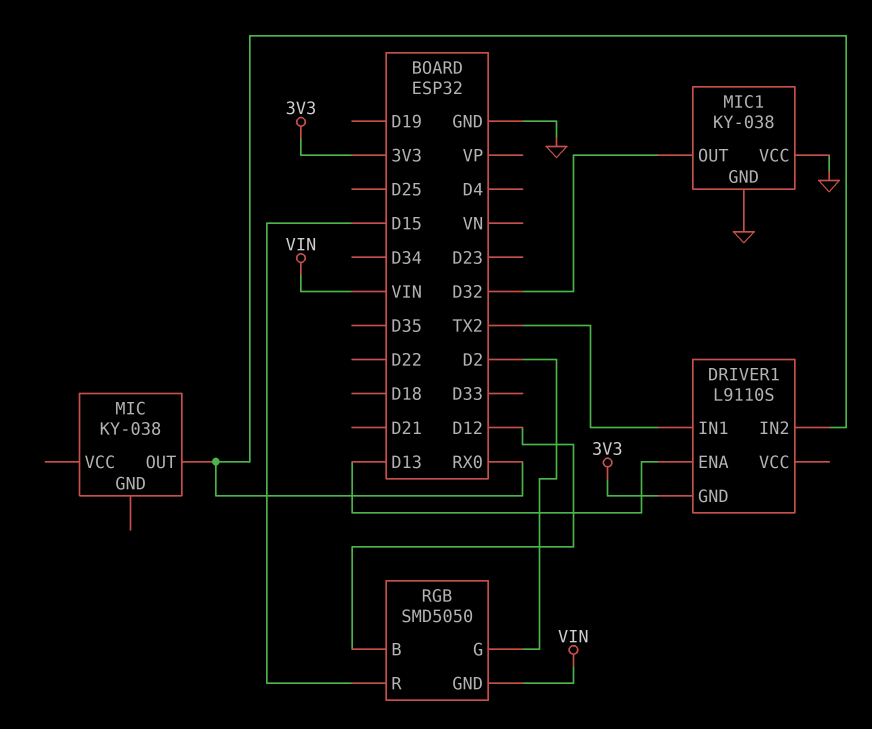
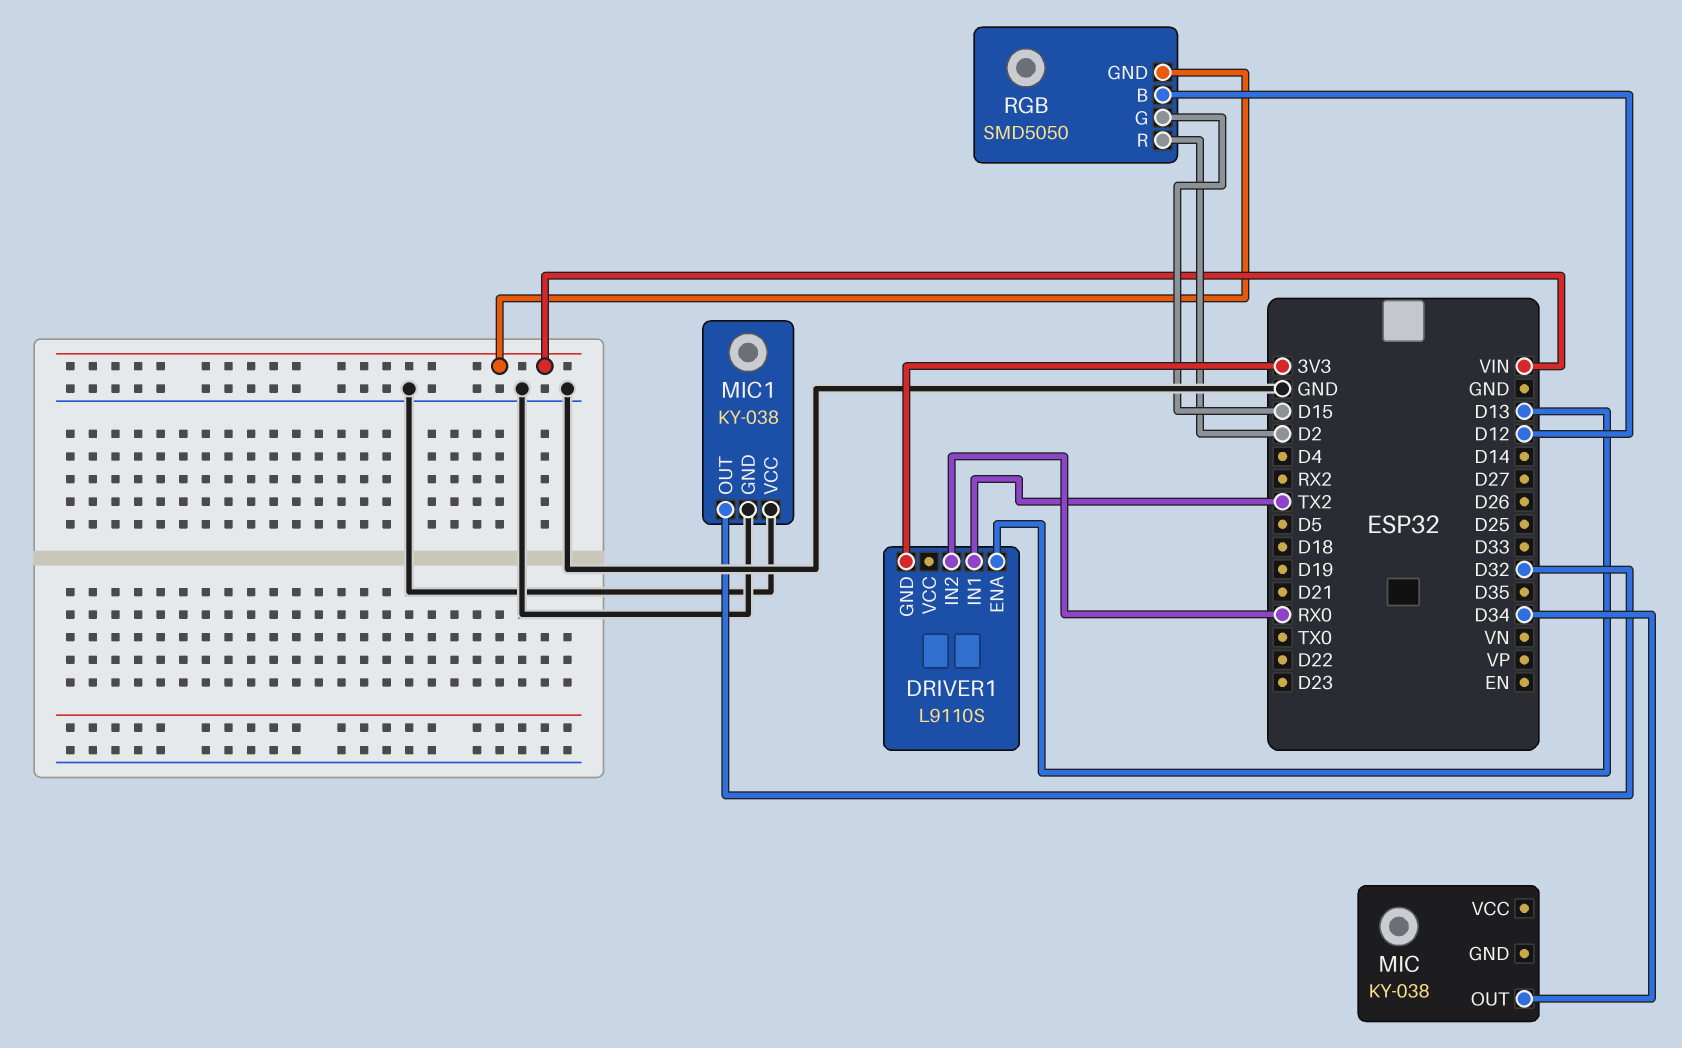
MIC pin OUT: RX0 -> D34
RGB pin G: D2 -> D15
RGB pin R: D15 -> D2

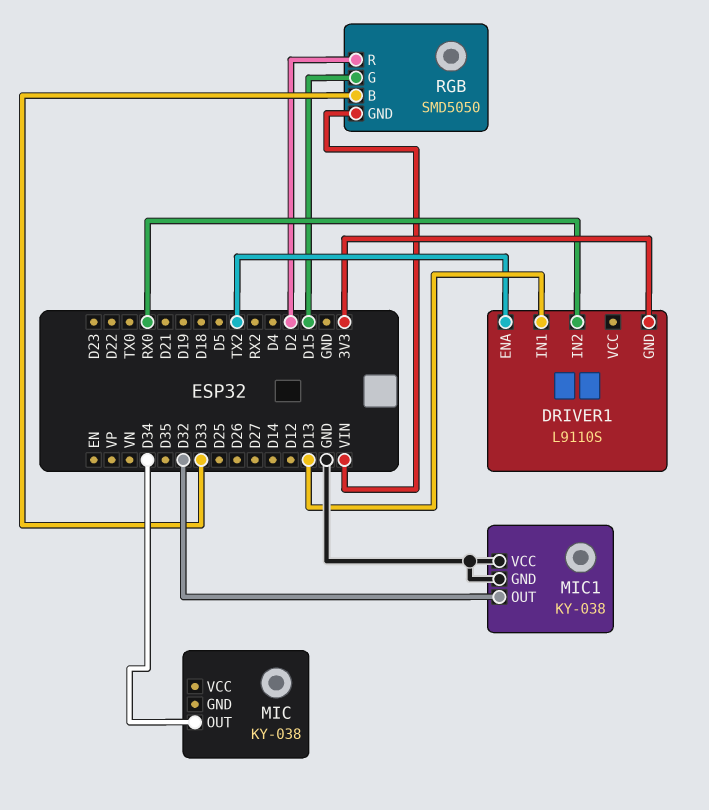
DRIVER1 pin ENA: D13 -> TX2
DRIVER1 pin IN1: TX2 -> D13
RGB pin B: D12 -> D33

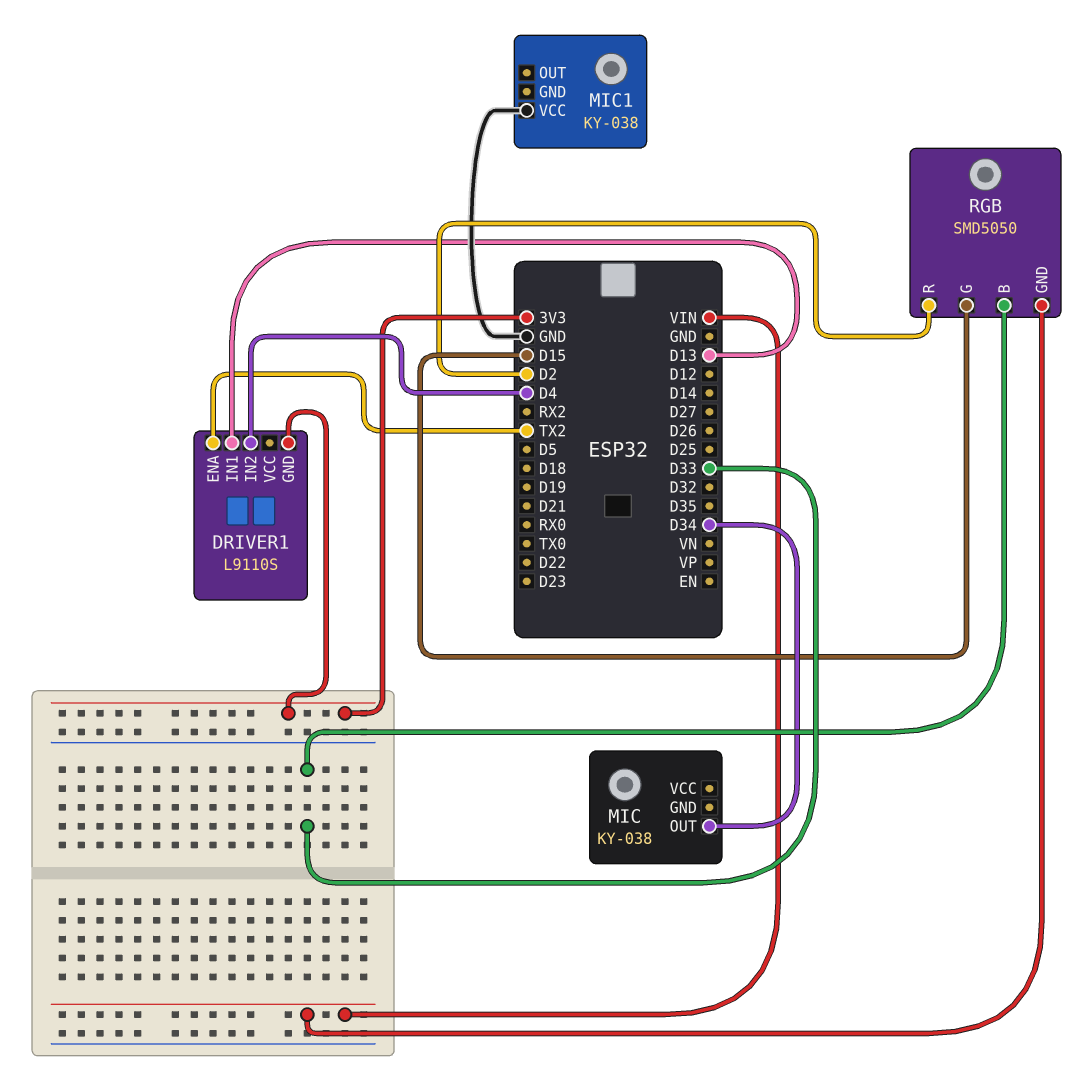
DRIVER1 pin IN2: RX0 -> D4
MIC1 pin GND: GND -> none
MIC1 pin OUT: D32 -> none

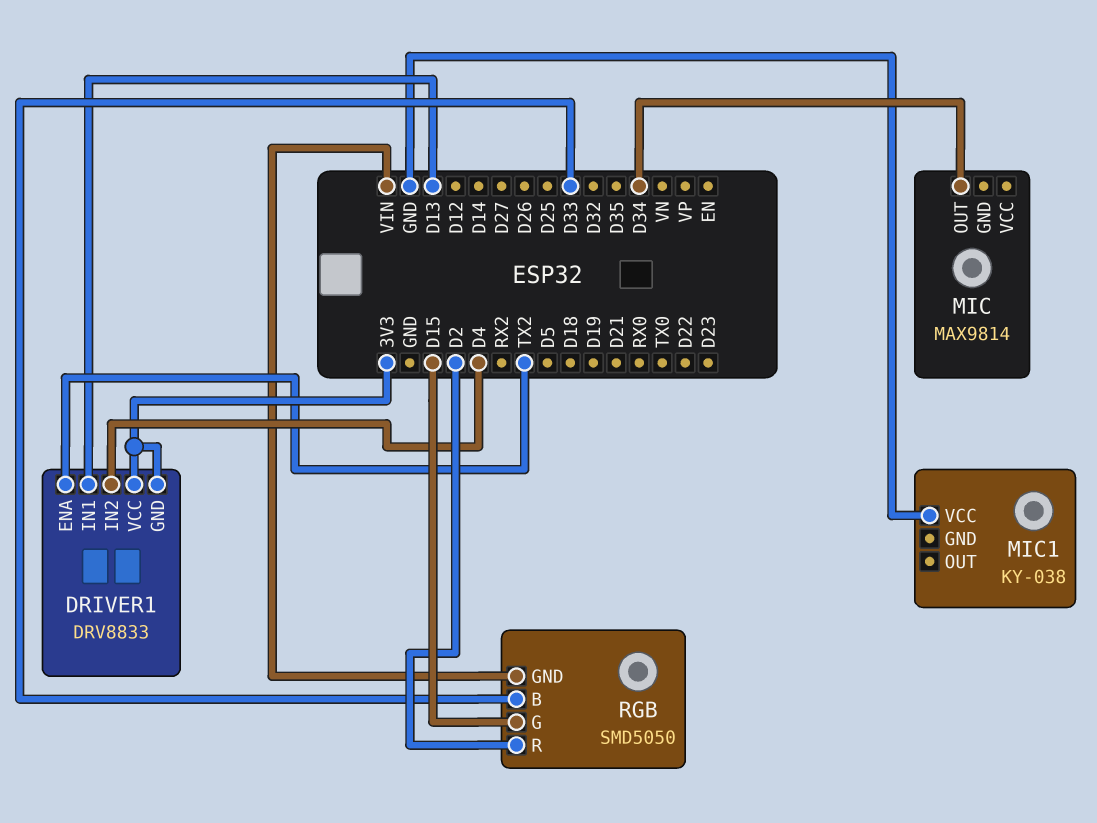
DRIVER1: L9110S -> DRV8833
DRIVER1 pin VCC: none -> 3V3
MIC: KY-038 -> MAX9814

